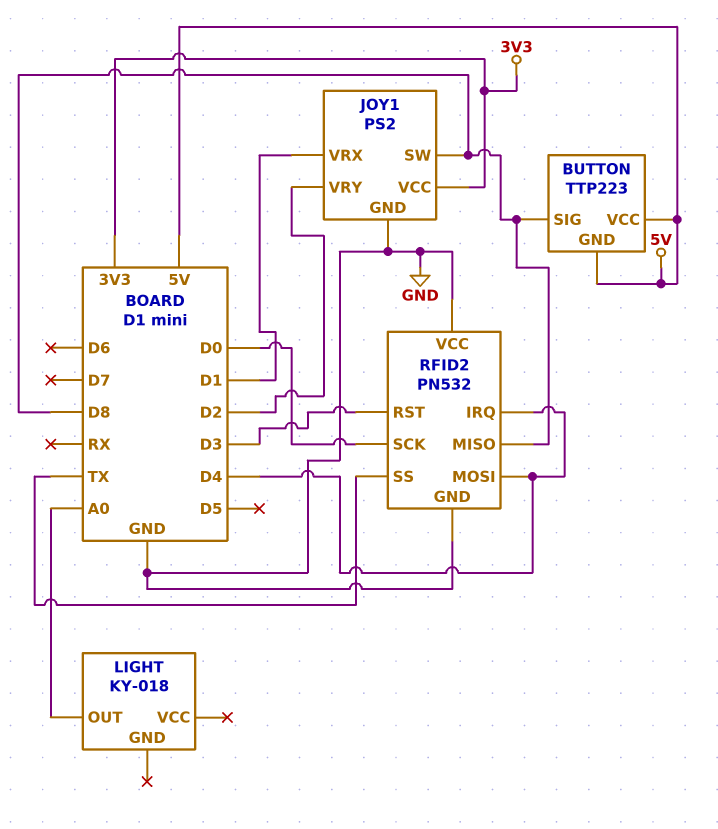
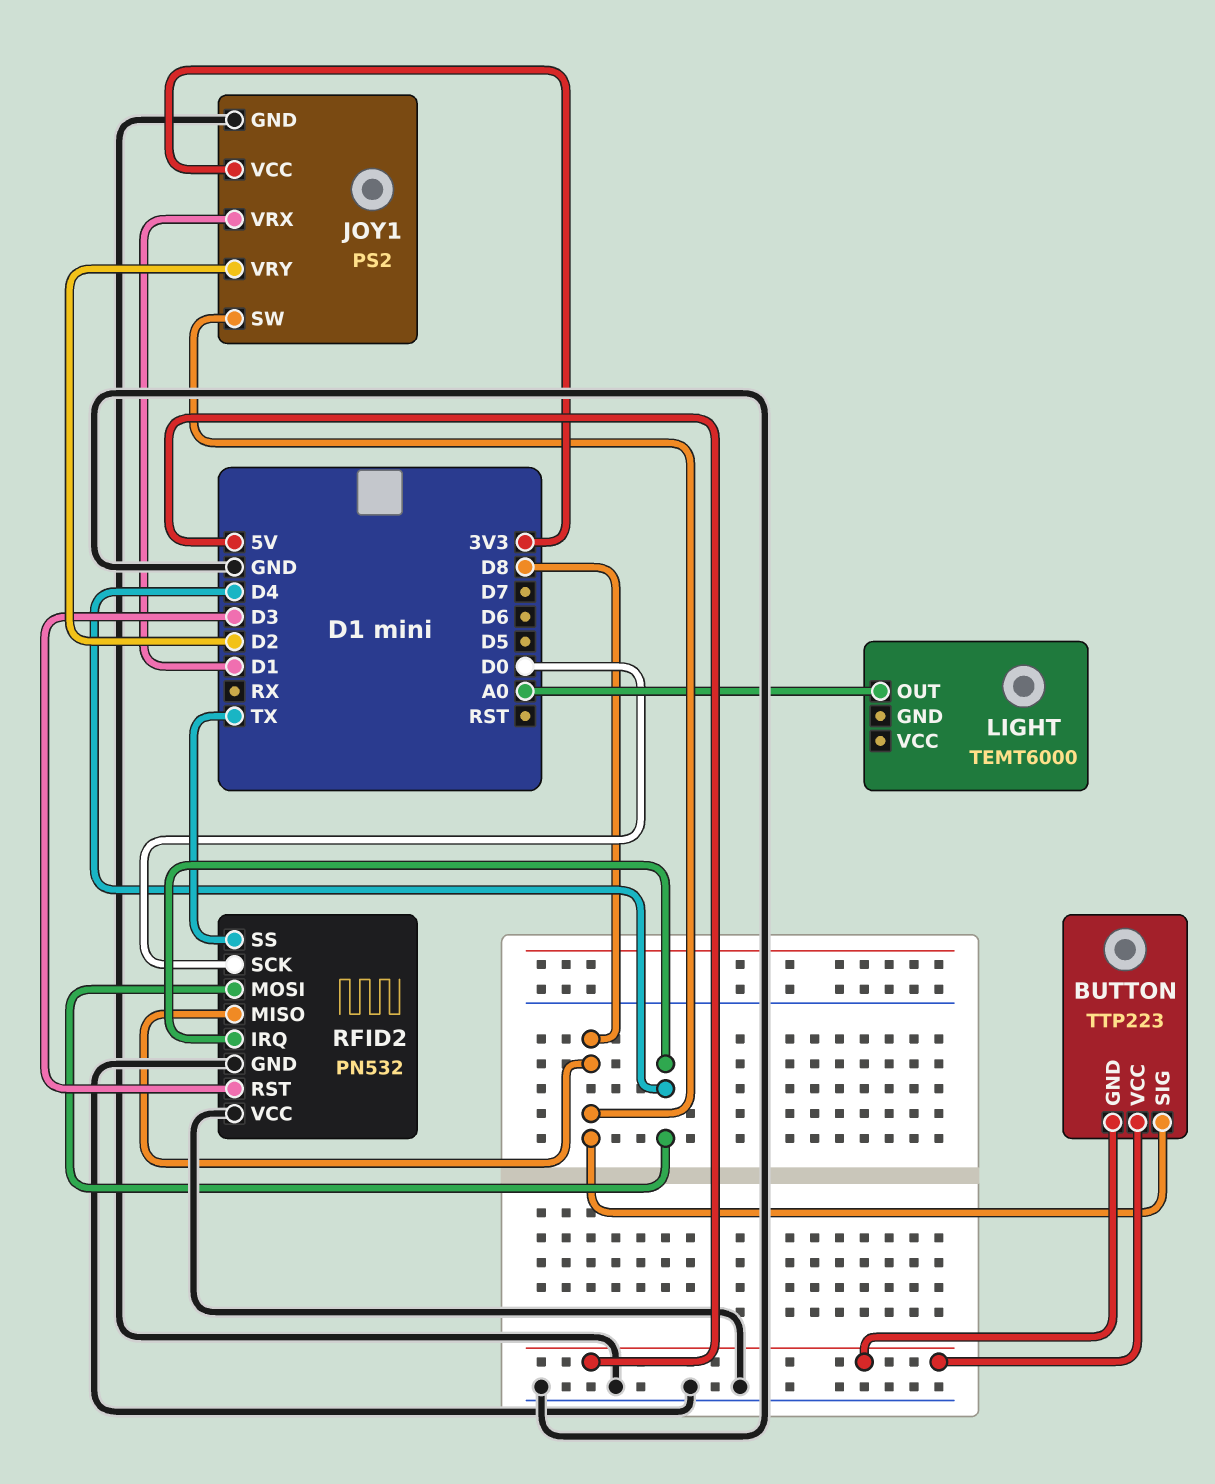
LIGHT: KY-018 -> TEMT6000

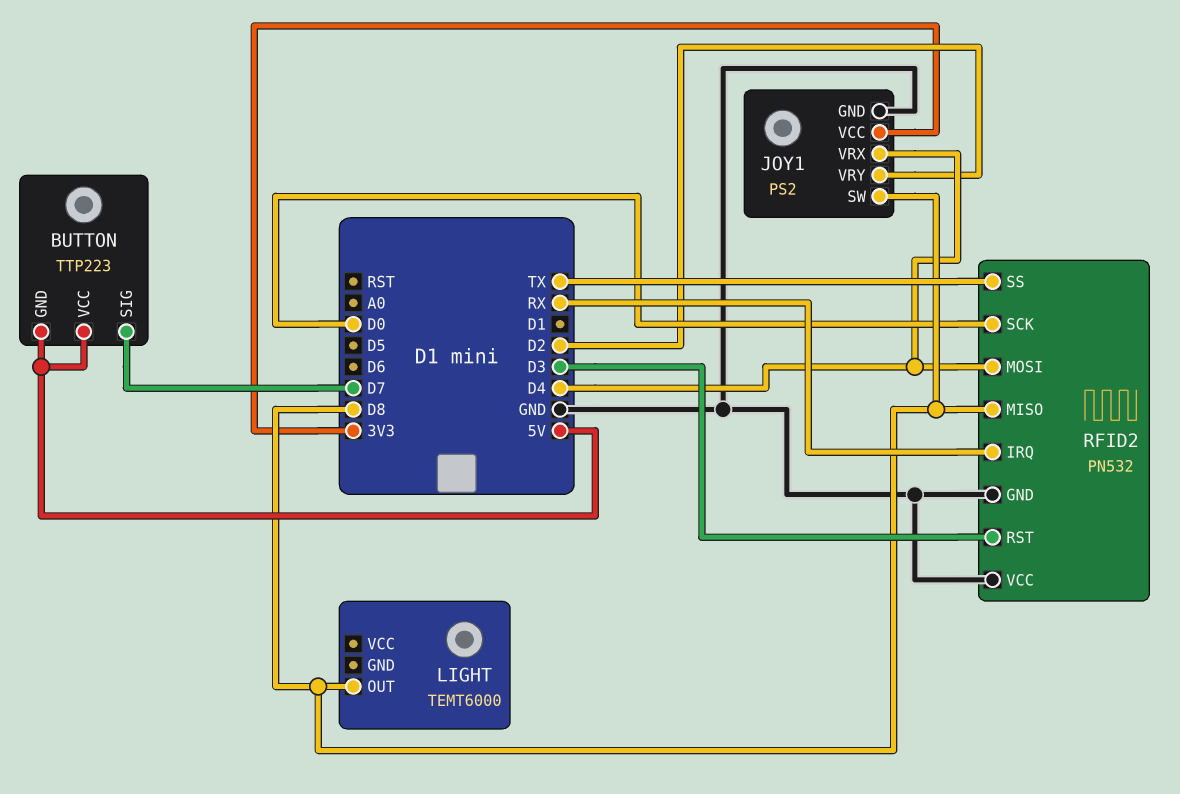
BUTTON pin SIG: D8 -> D7
JOY1 pin VRX: D1 -> D4
LIGHT pin OUT: A0 -> D8
RFID2 pin IRQ: D4 -> RX

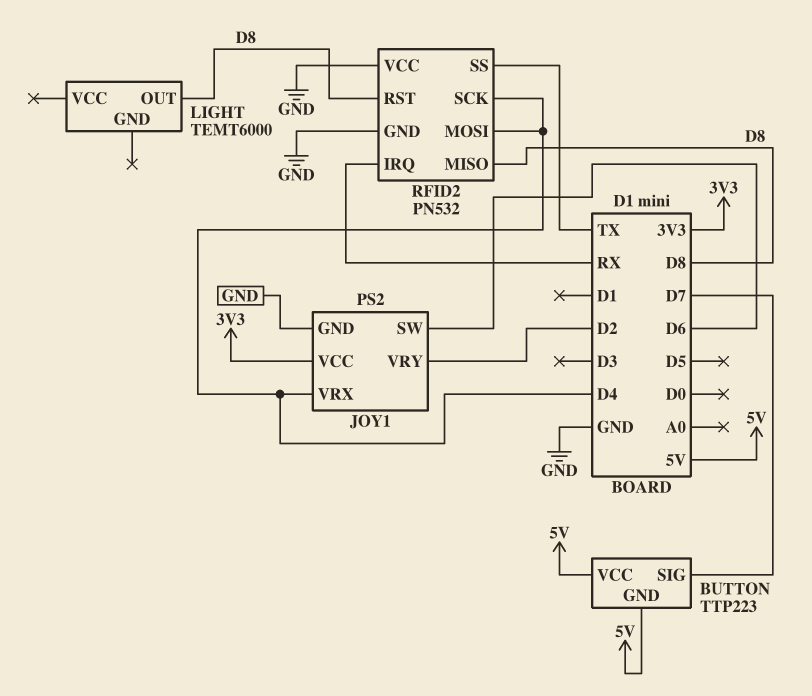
JOY1 pin SW: D8 -> D6
RFID2 pin RST: D3 -> D8
RFID2 pin SCK: D0 -> D4

